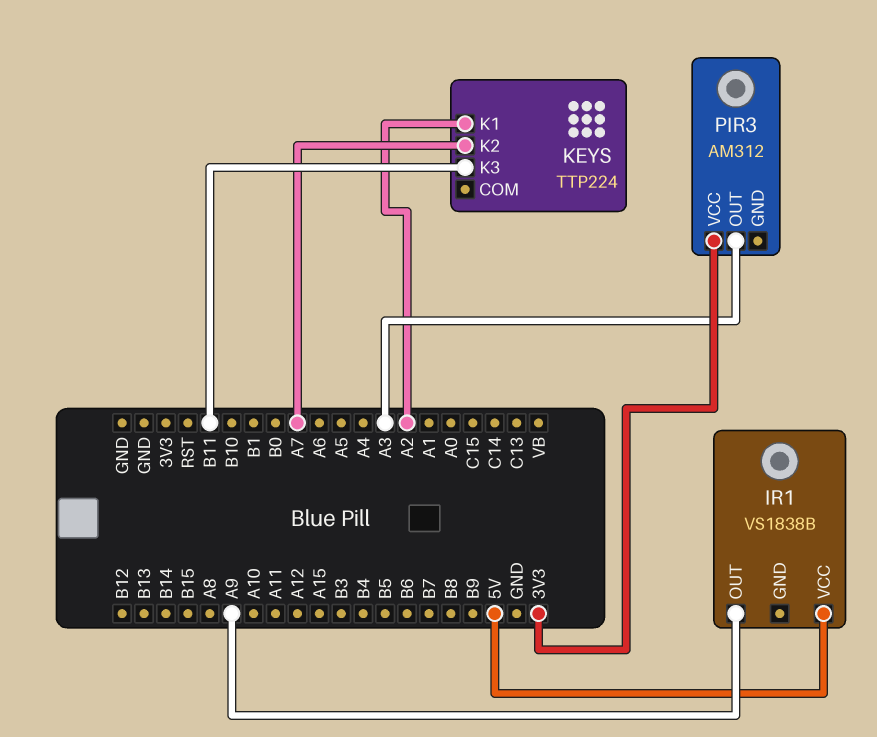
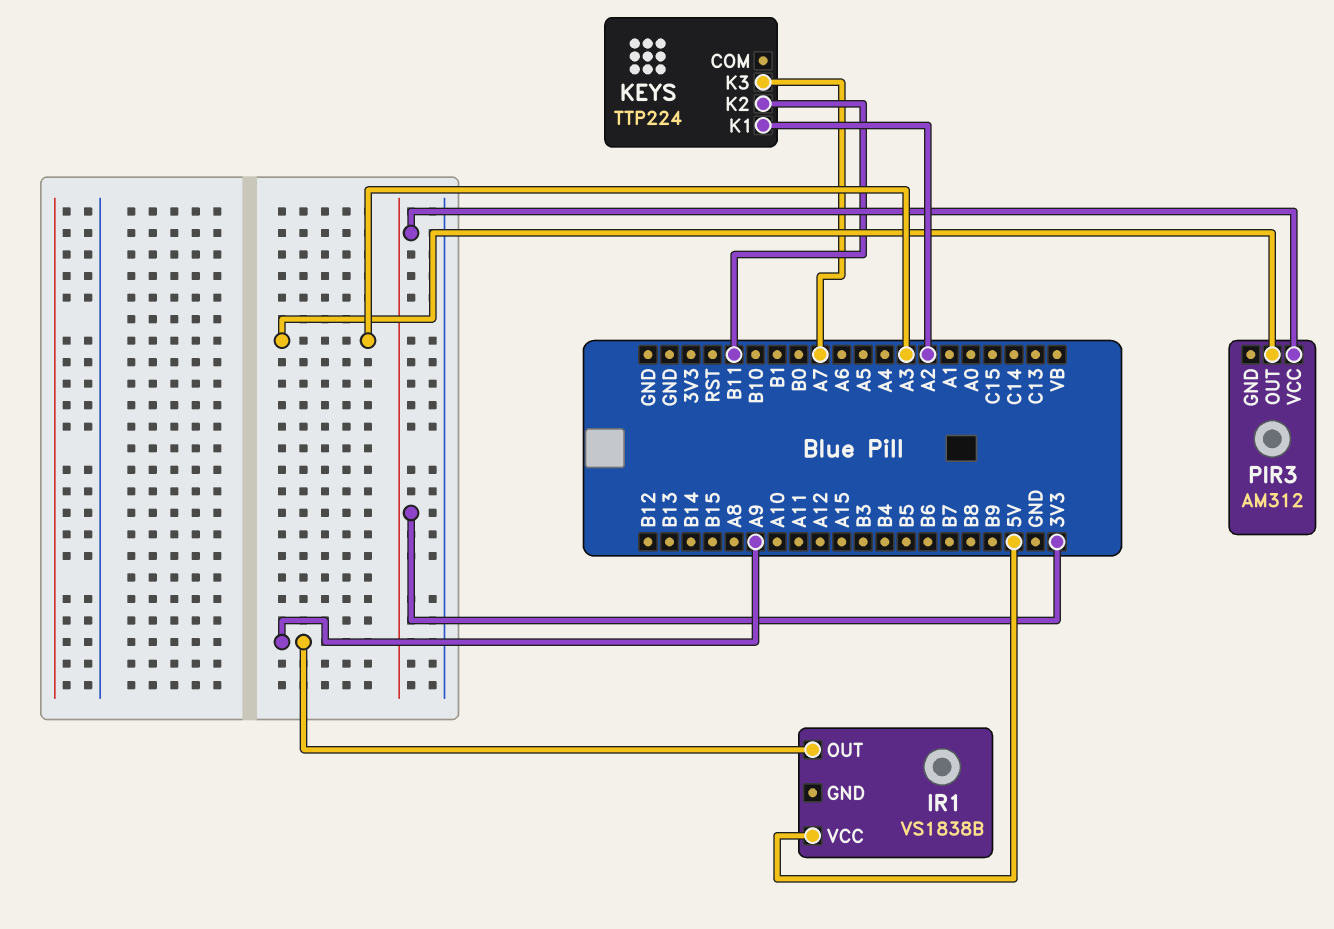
KEYS pin K2: A7 -> B11
KEYS pin K3: B11 -> A7

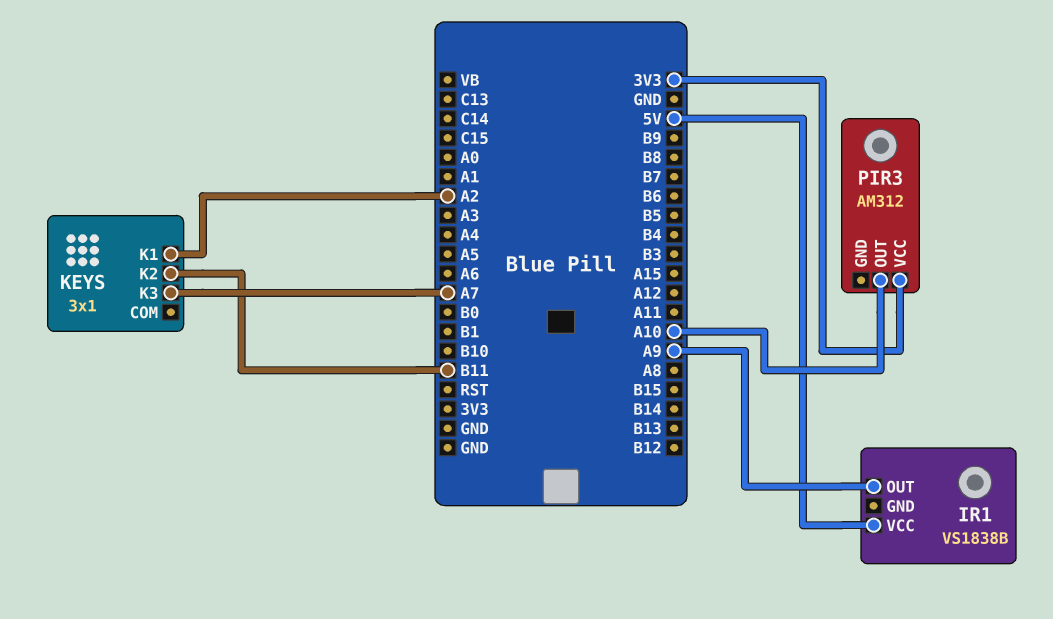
KEYS: TTP224 -> 3x1
PIR3 pin OUT: A3 -> A10

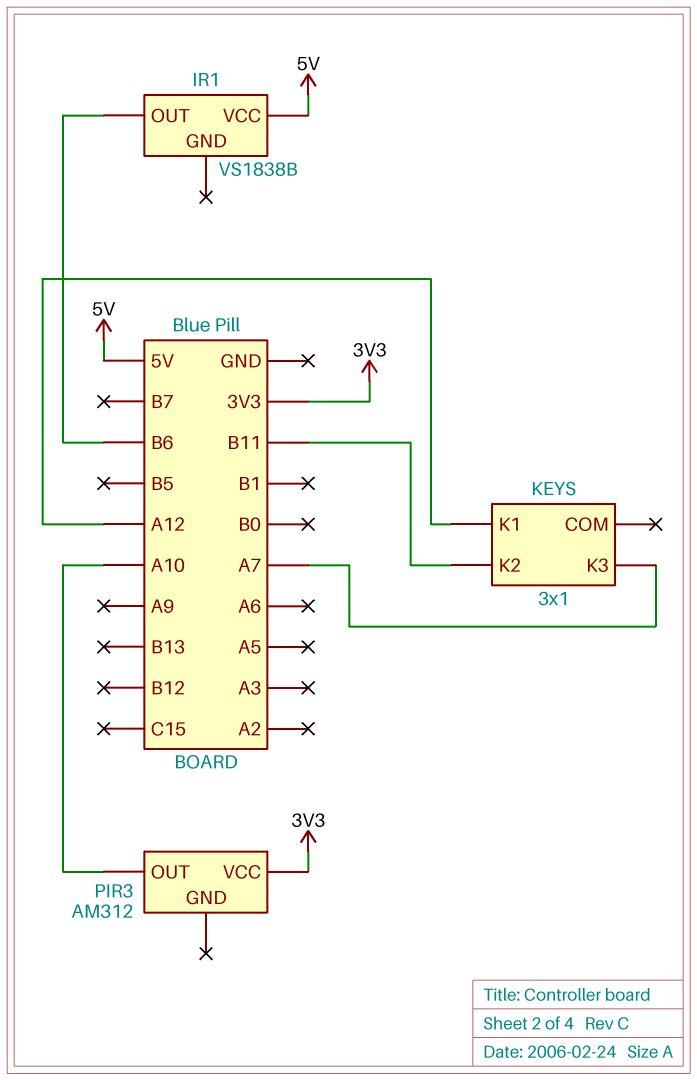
IR1 pin OUT: A9 -> B6
KEYS pin K1: A2 -> A12

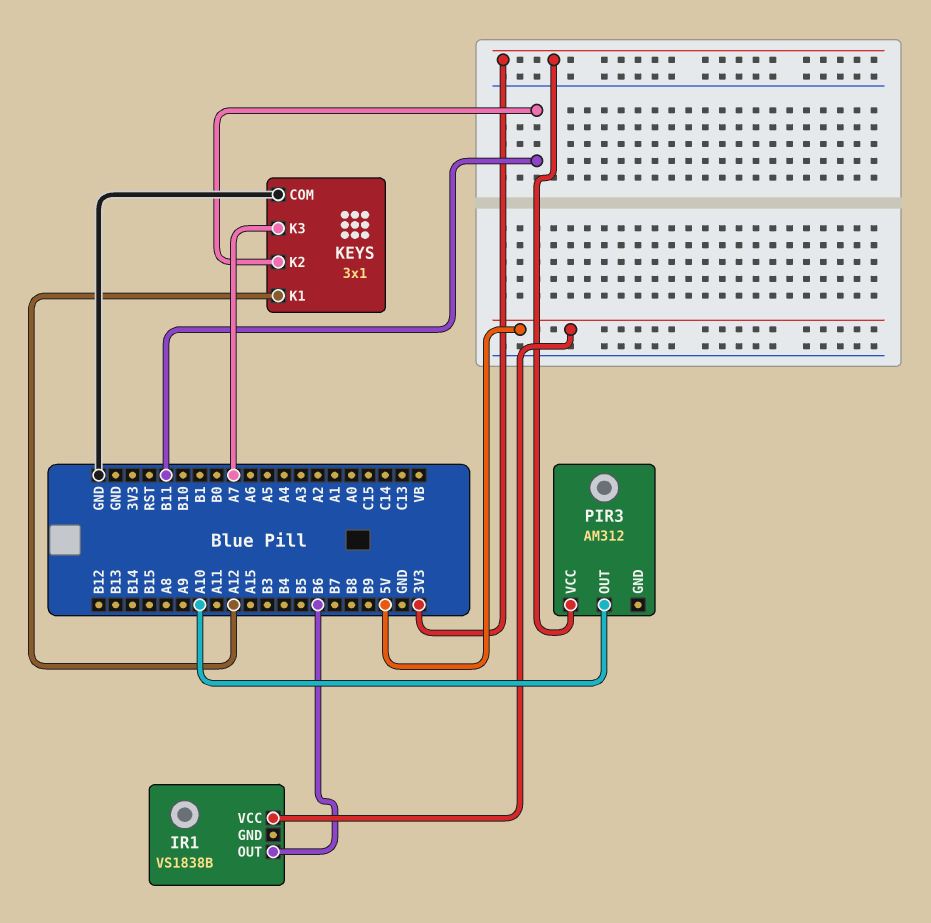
KEYS pin COM: none -> GND

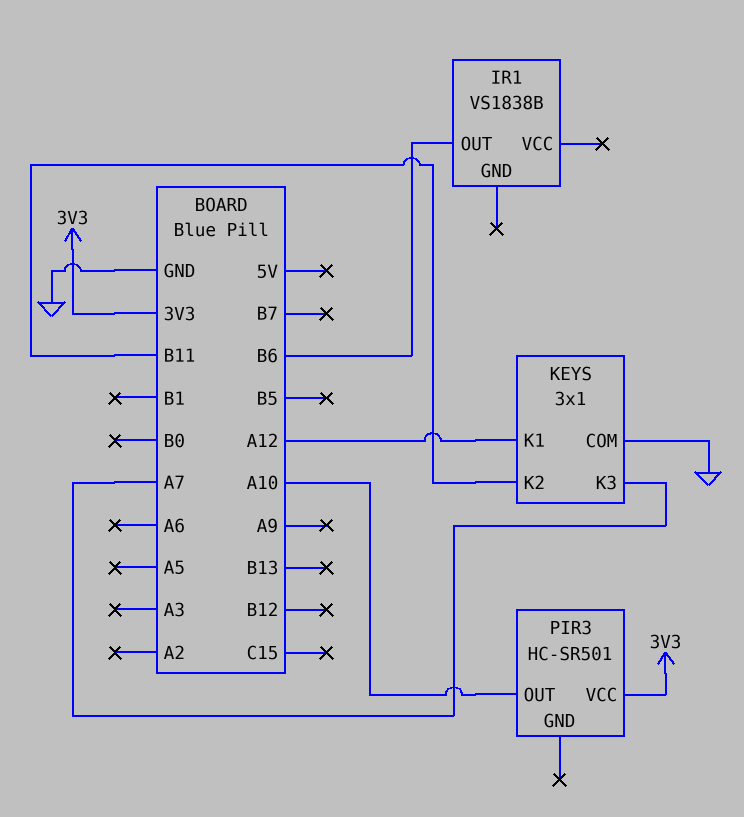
IR1 pin VCC: 5V -> none
PIR3: AM312 -> HC-SR501

